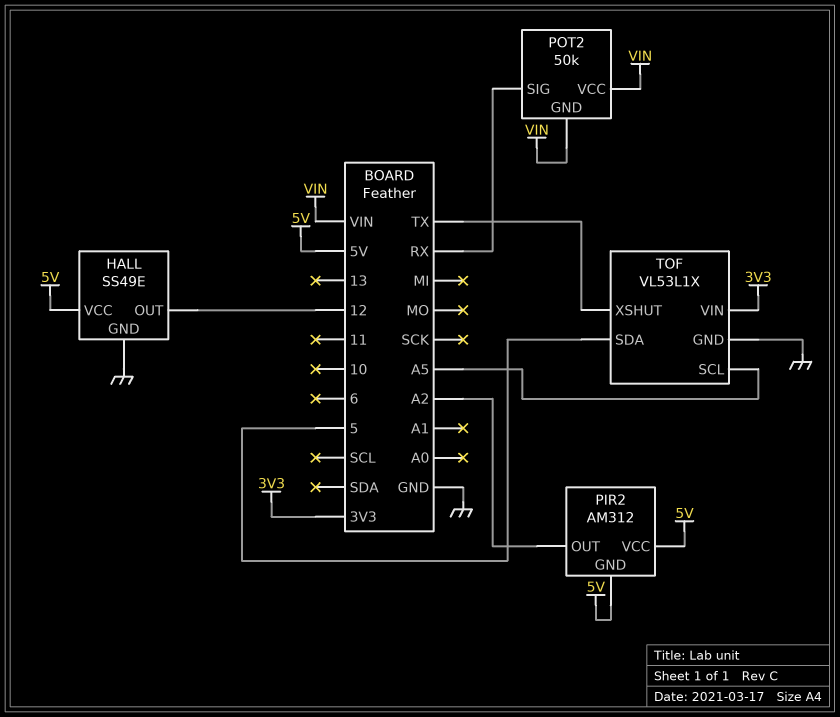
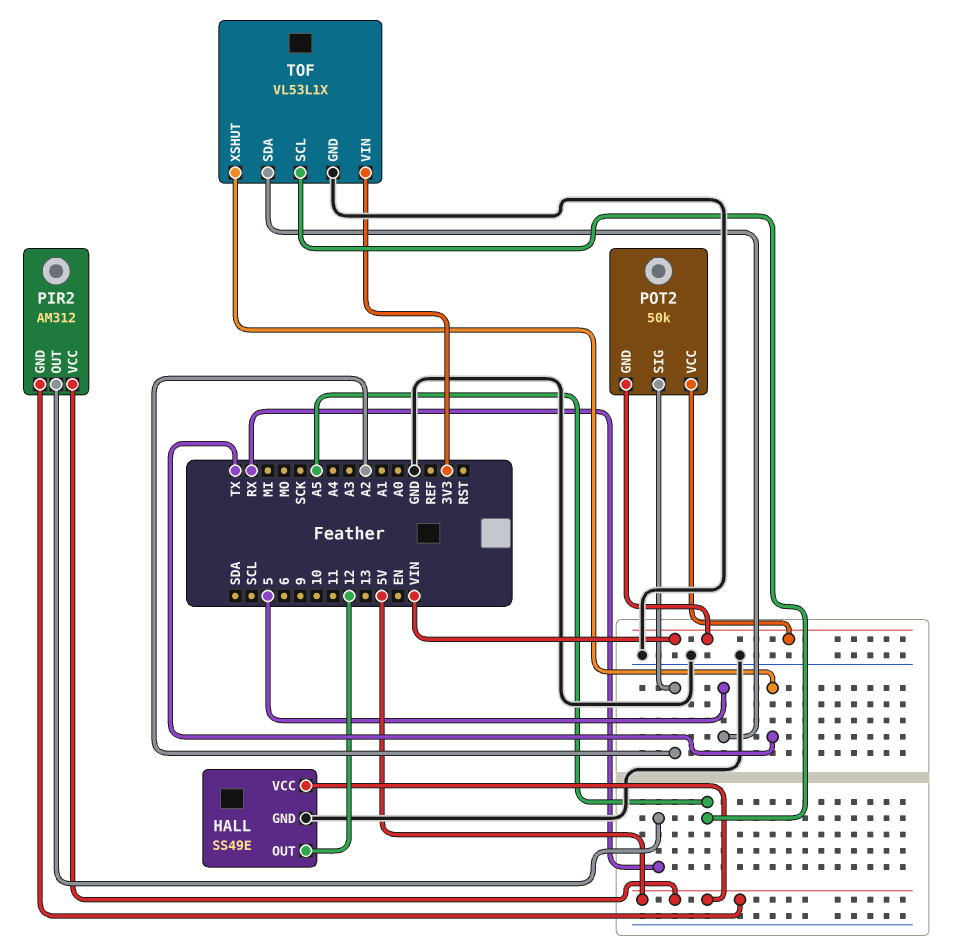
PIR2 pin OUT: A2 -> RX
POT2 pin SIG: RX -> A2

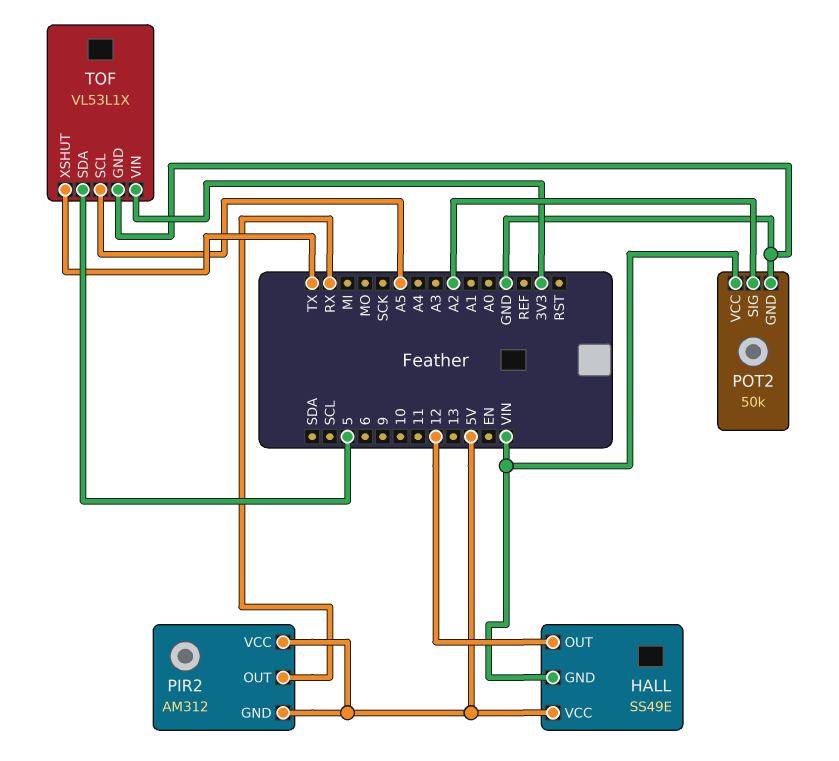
HALL pin GND: GND -> VIN
POT2 pin GND: VIN -> GND

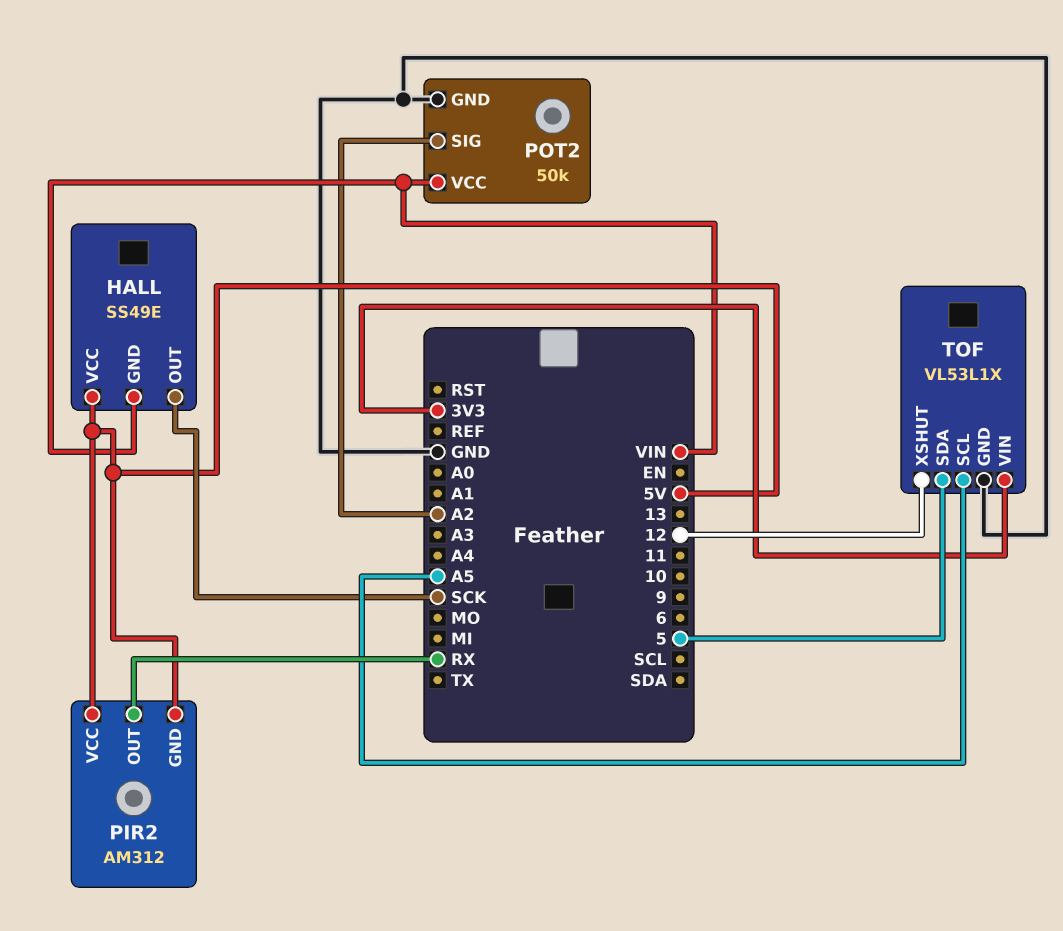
HALL pin OUT: 12 -> SCK
TOF pin XSHUT: TX -> 12

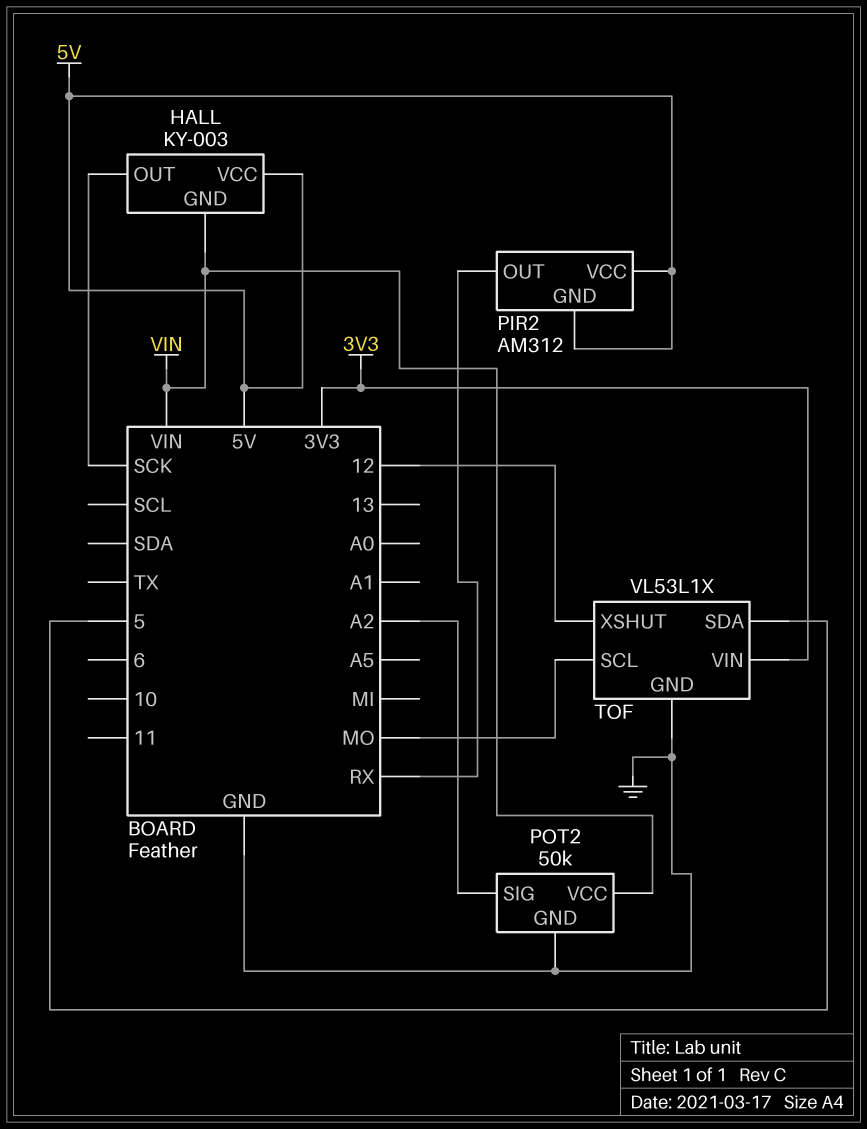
HALL: SS49E -> KY-003
TOF pin SCL: A5 -> MO

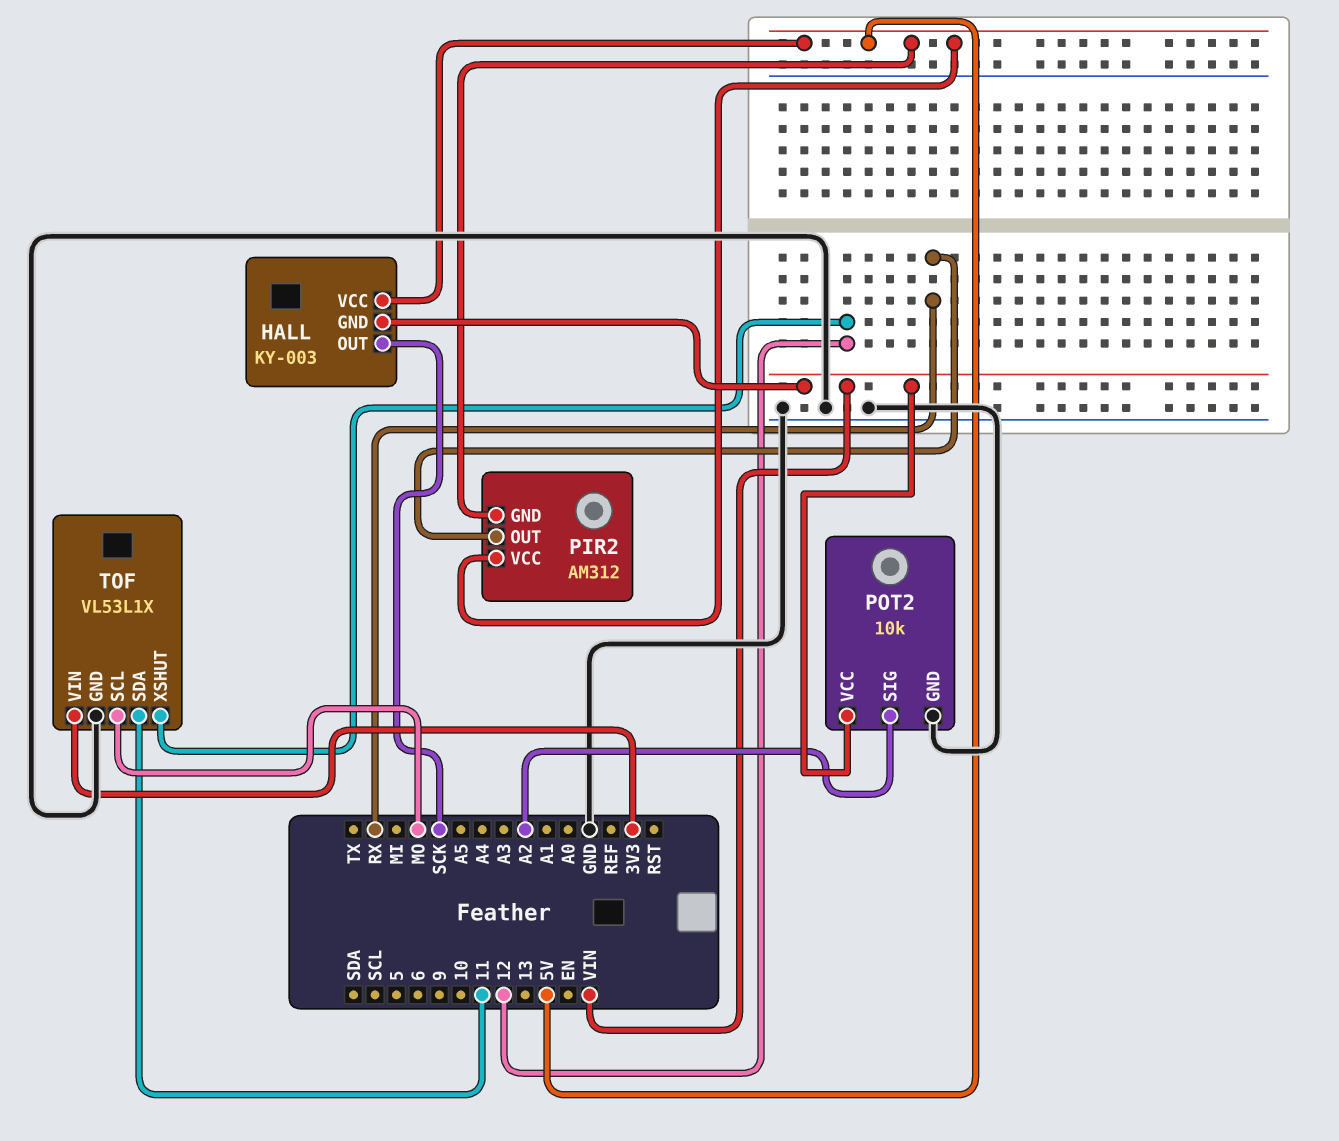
POT2: 50k -> 10k
TOF pin SDA: 5 -> 11

